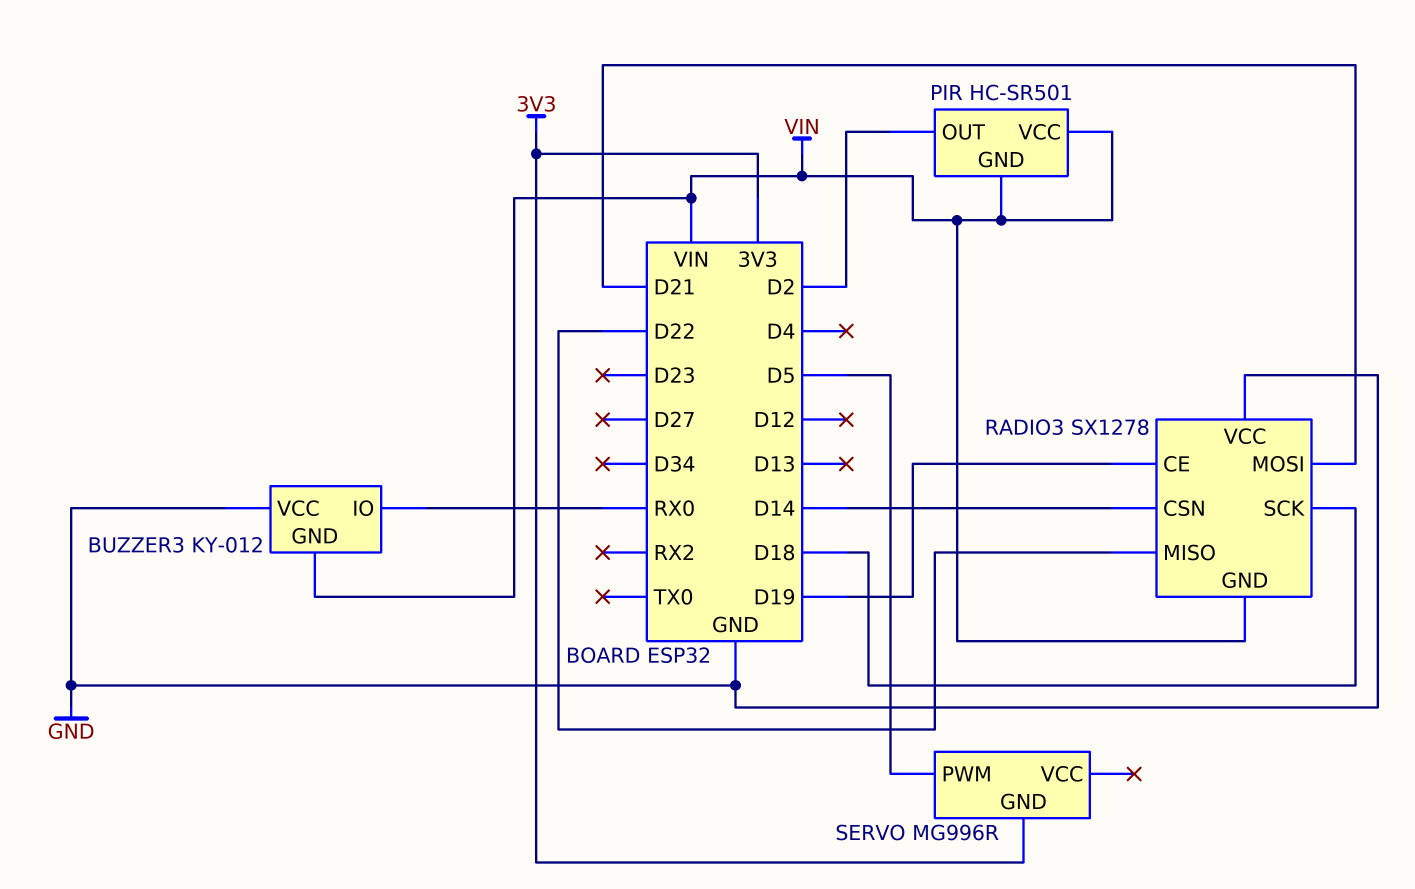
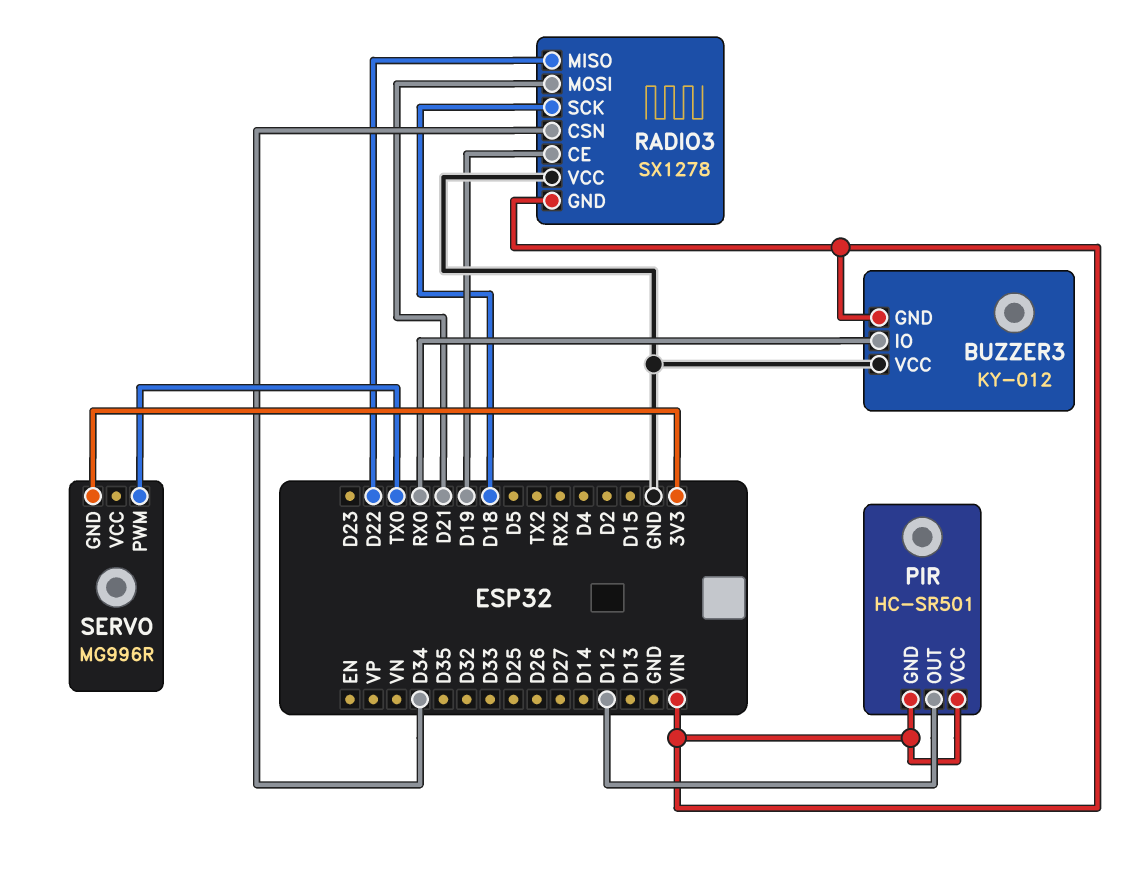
PIR pin OUT: D2 -> D12
RADIO3 pin CSN: D14 -> D34
SERVO pin PWM: D5 -> TX0

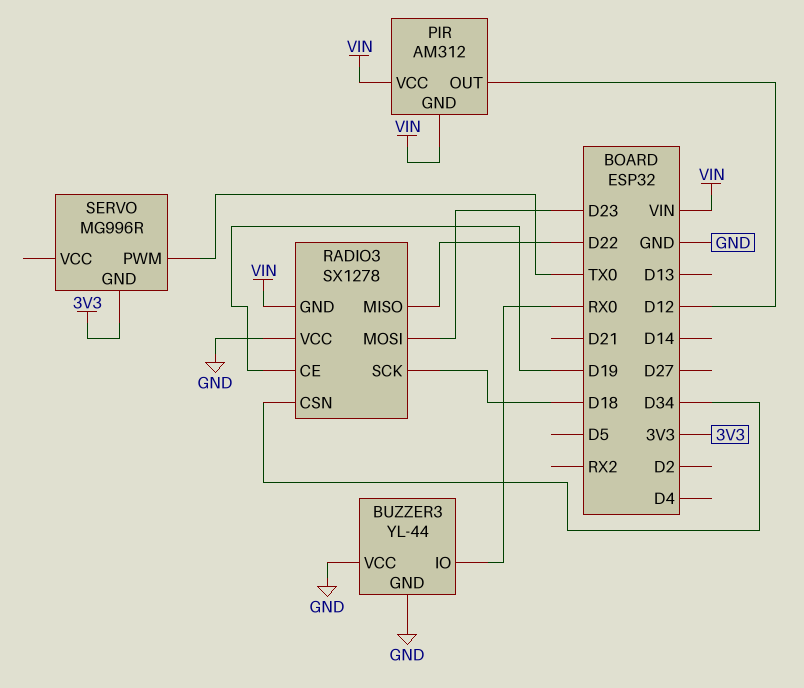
BUZZER3: KY-012 -> YL-44
BUZZER3 pin GND: VIN -> GND
PIR: HC-SR501 -> AM312
RADIO3 pin MOSI: D21 -> D23

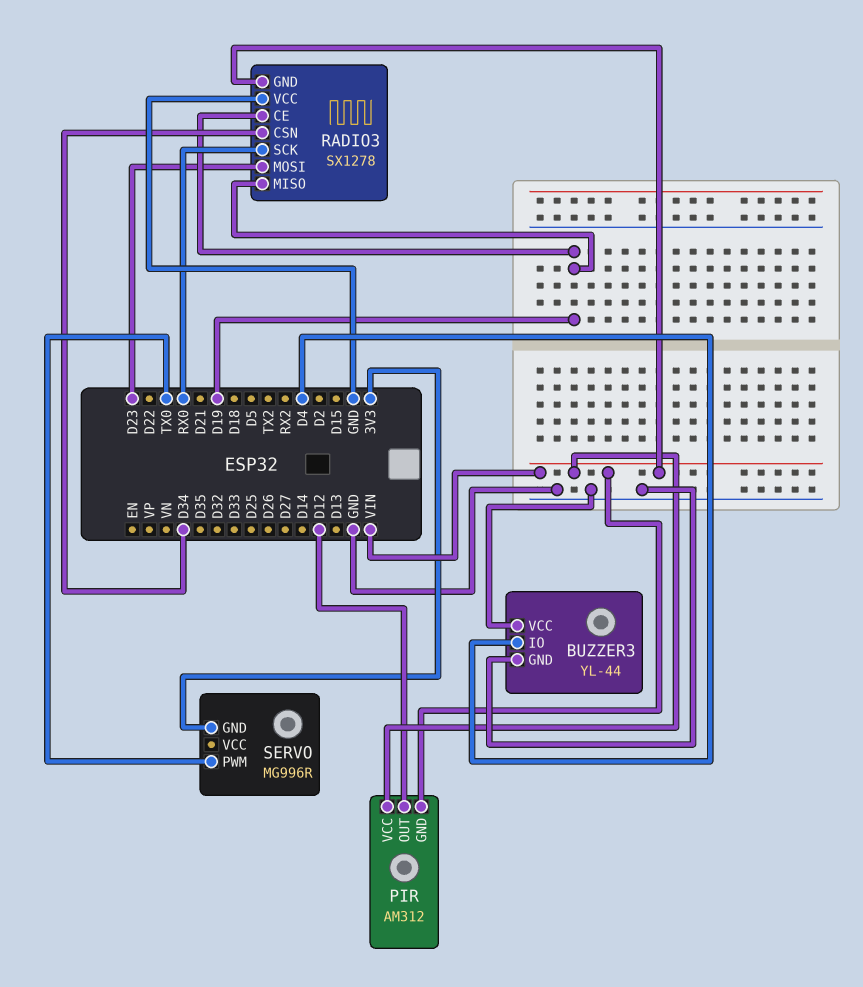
BUZZER3 pin IO: RX0 -> D4
RADIO3 pin MISO: D22 -> D19
RADIO3 pin SCK: D18 -> RX0

